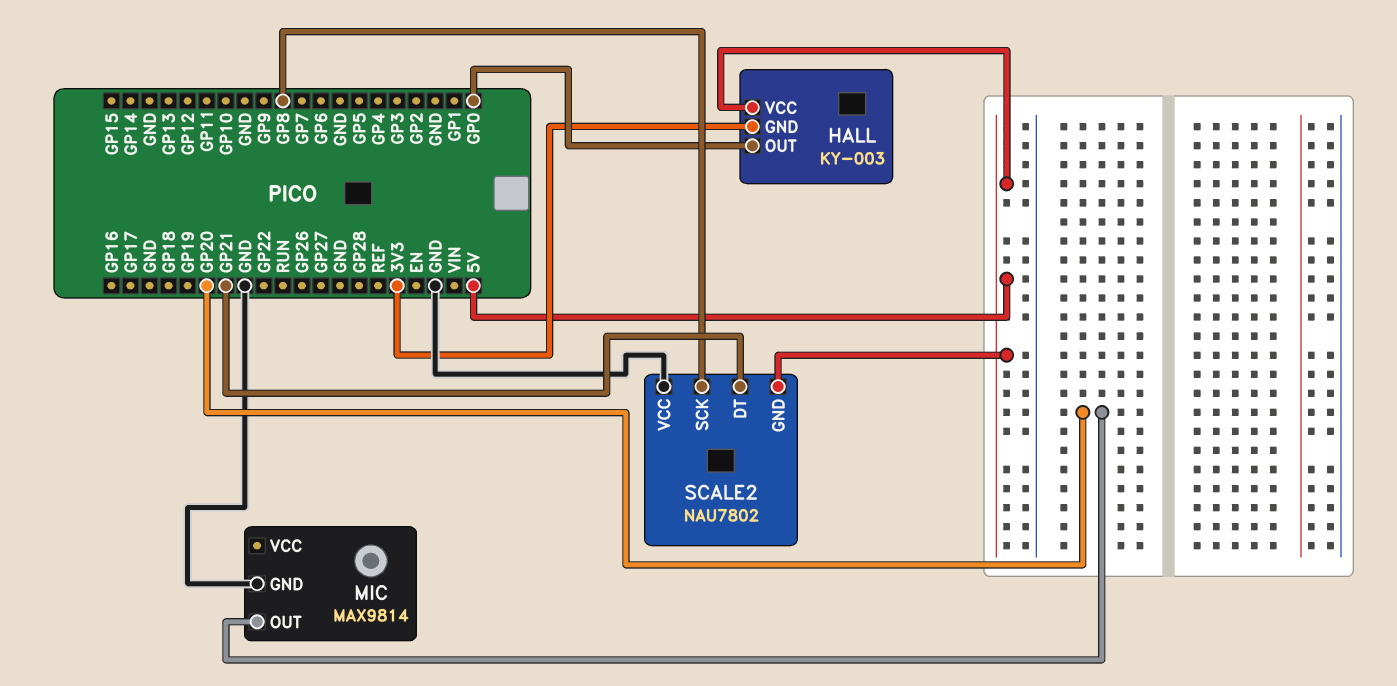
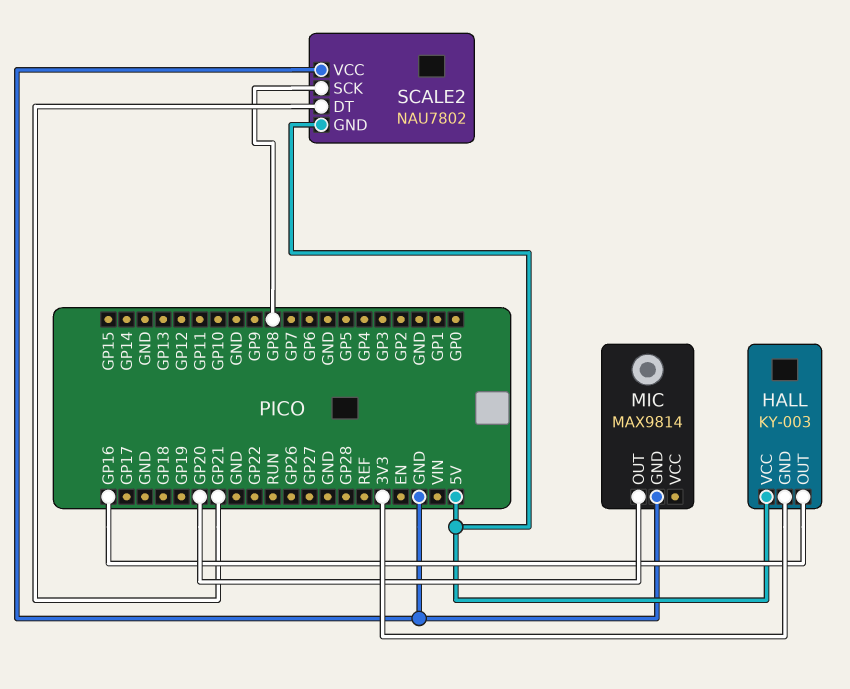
HALL pin OUT: GP0 -> GP16

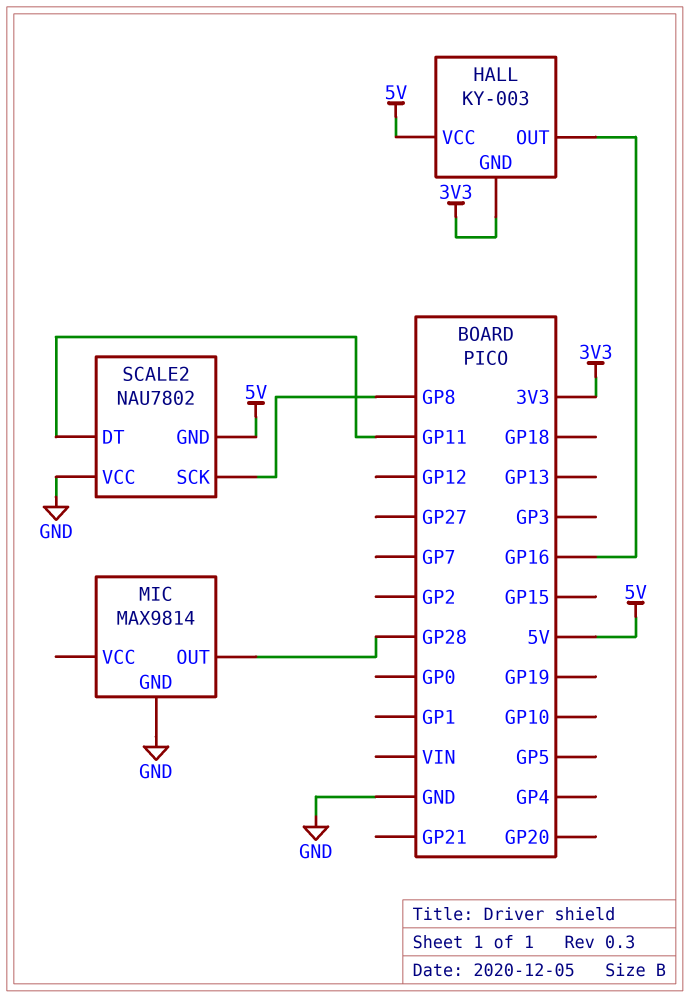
MIC pin OUT: GP20 -> GP28
SCALE2 pin DT: GP21 -> GP11

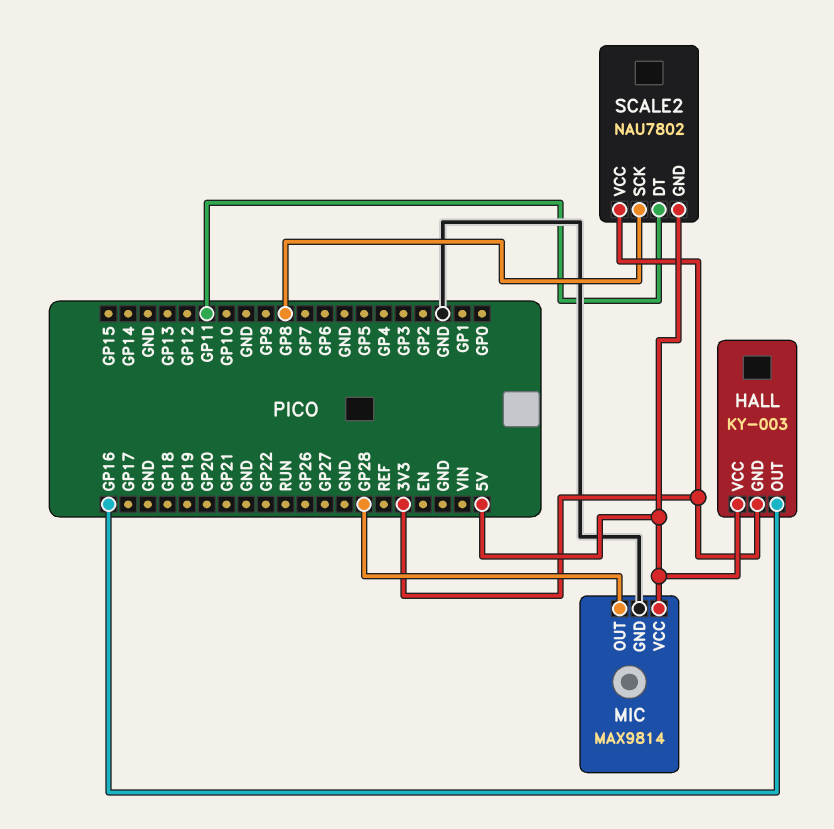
MIC pin VCC: none -> 5V
SCALE2 pin VCC: GND -> 3V3

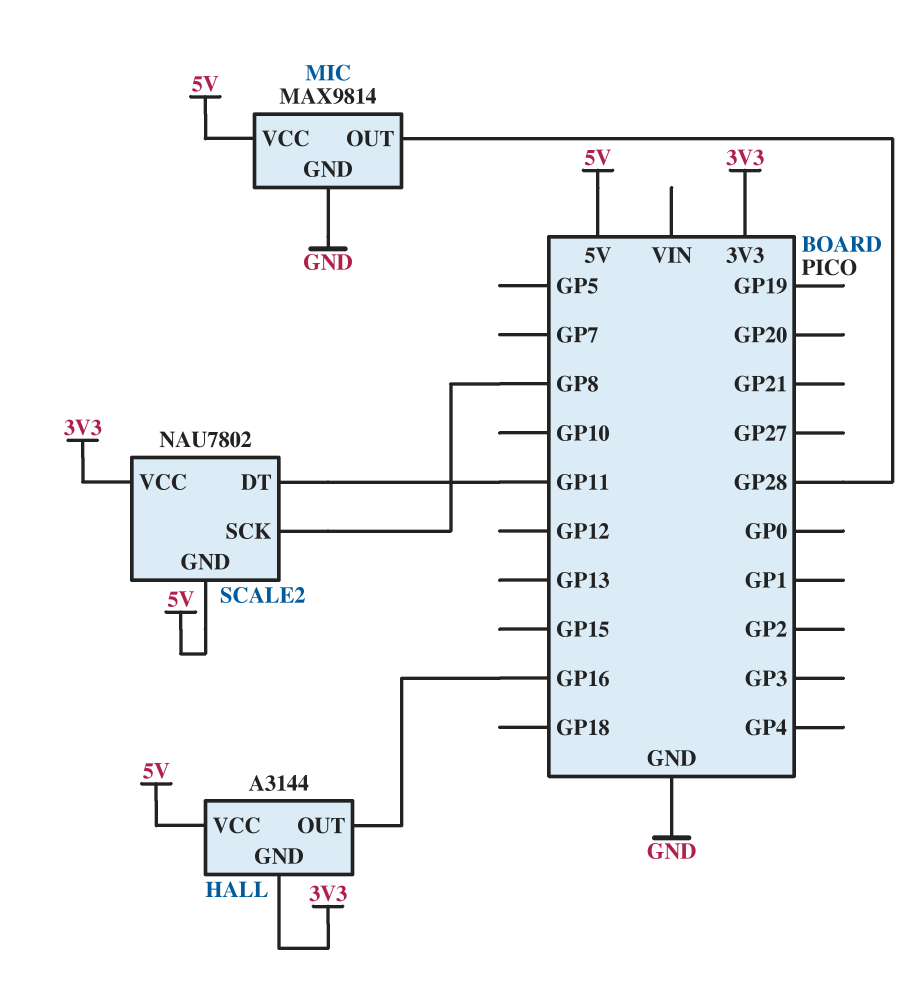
HALL: KY-003 -> A3144

